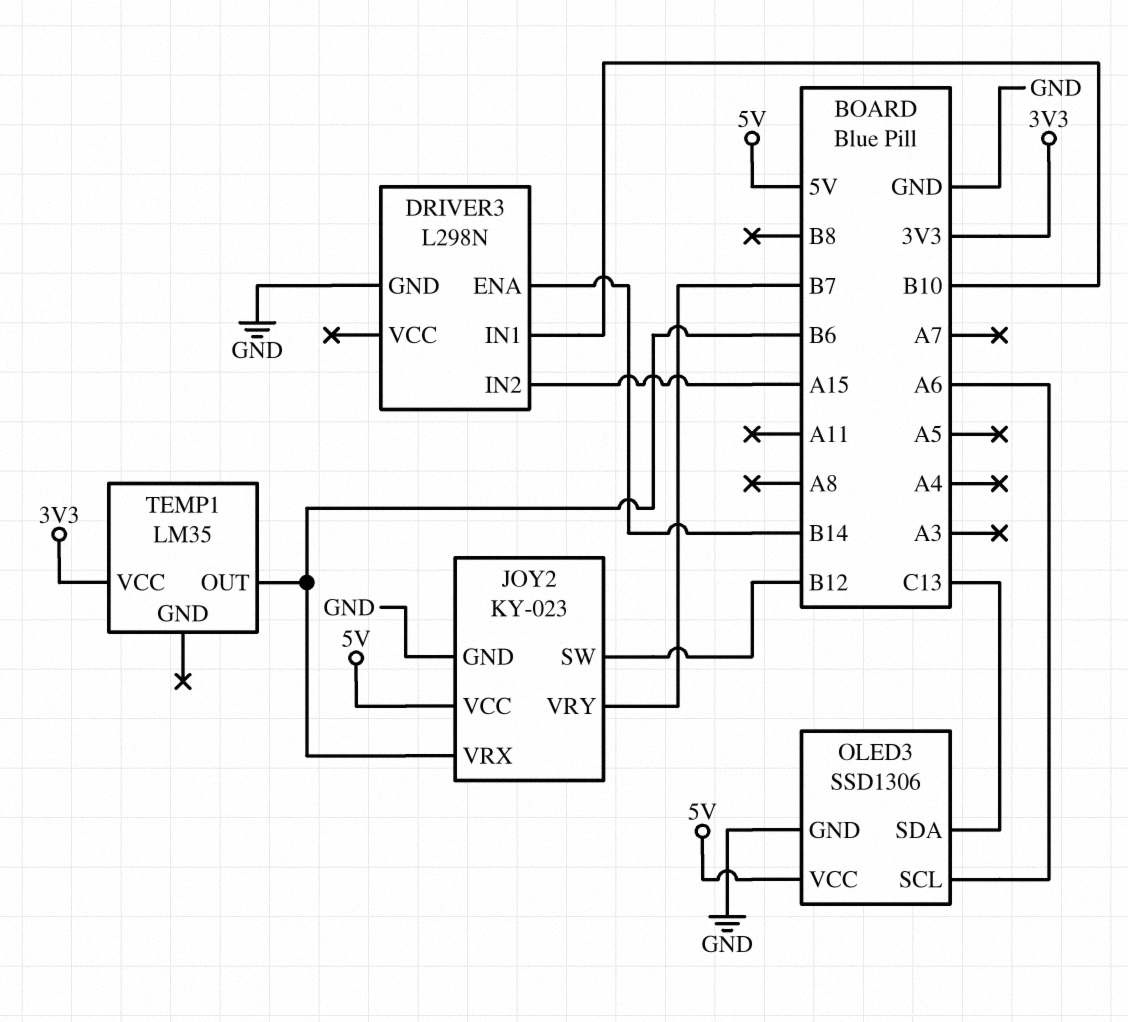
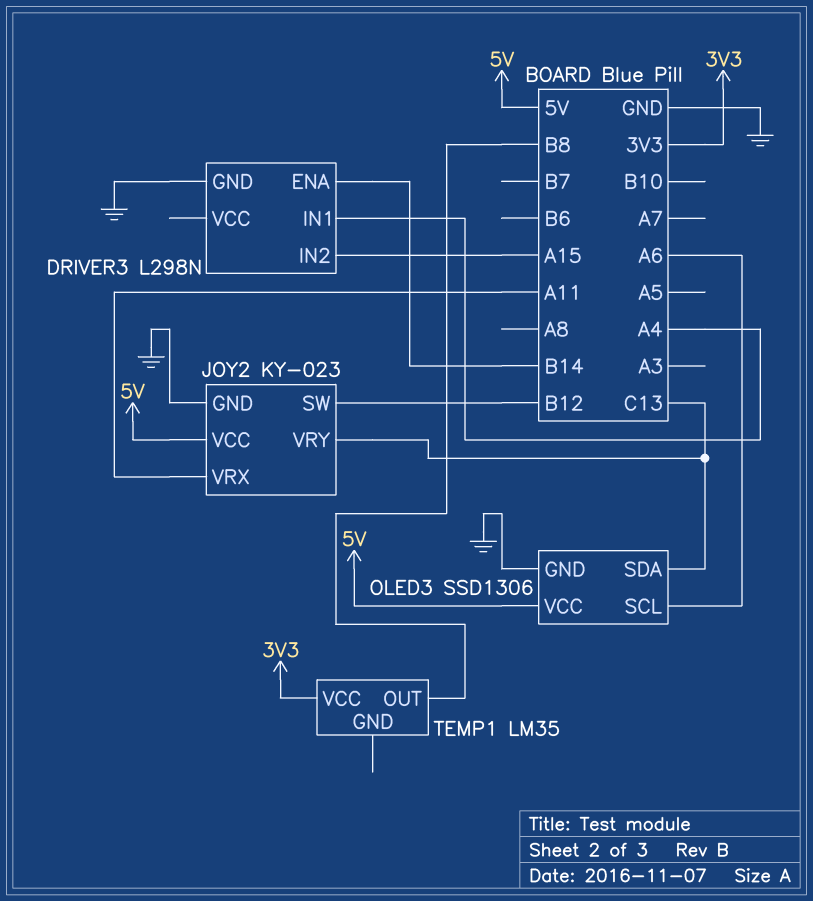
DRIVER3 pin IN1: B10 -> A4
JOY2 pin VRX: B6 -> A11
JOY2 pin VRY: B7 -> C13
TEMP1 pin OUT: B6 -> B8

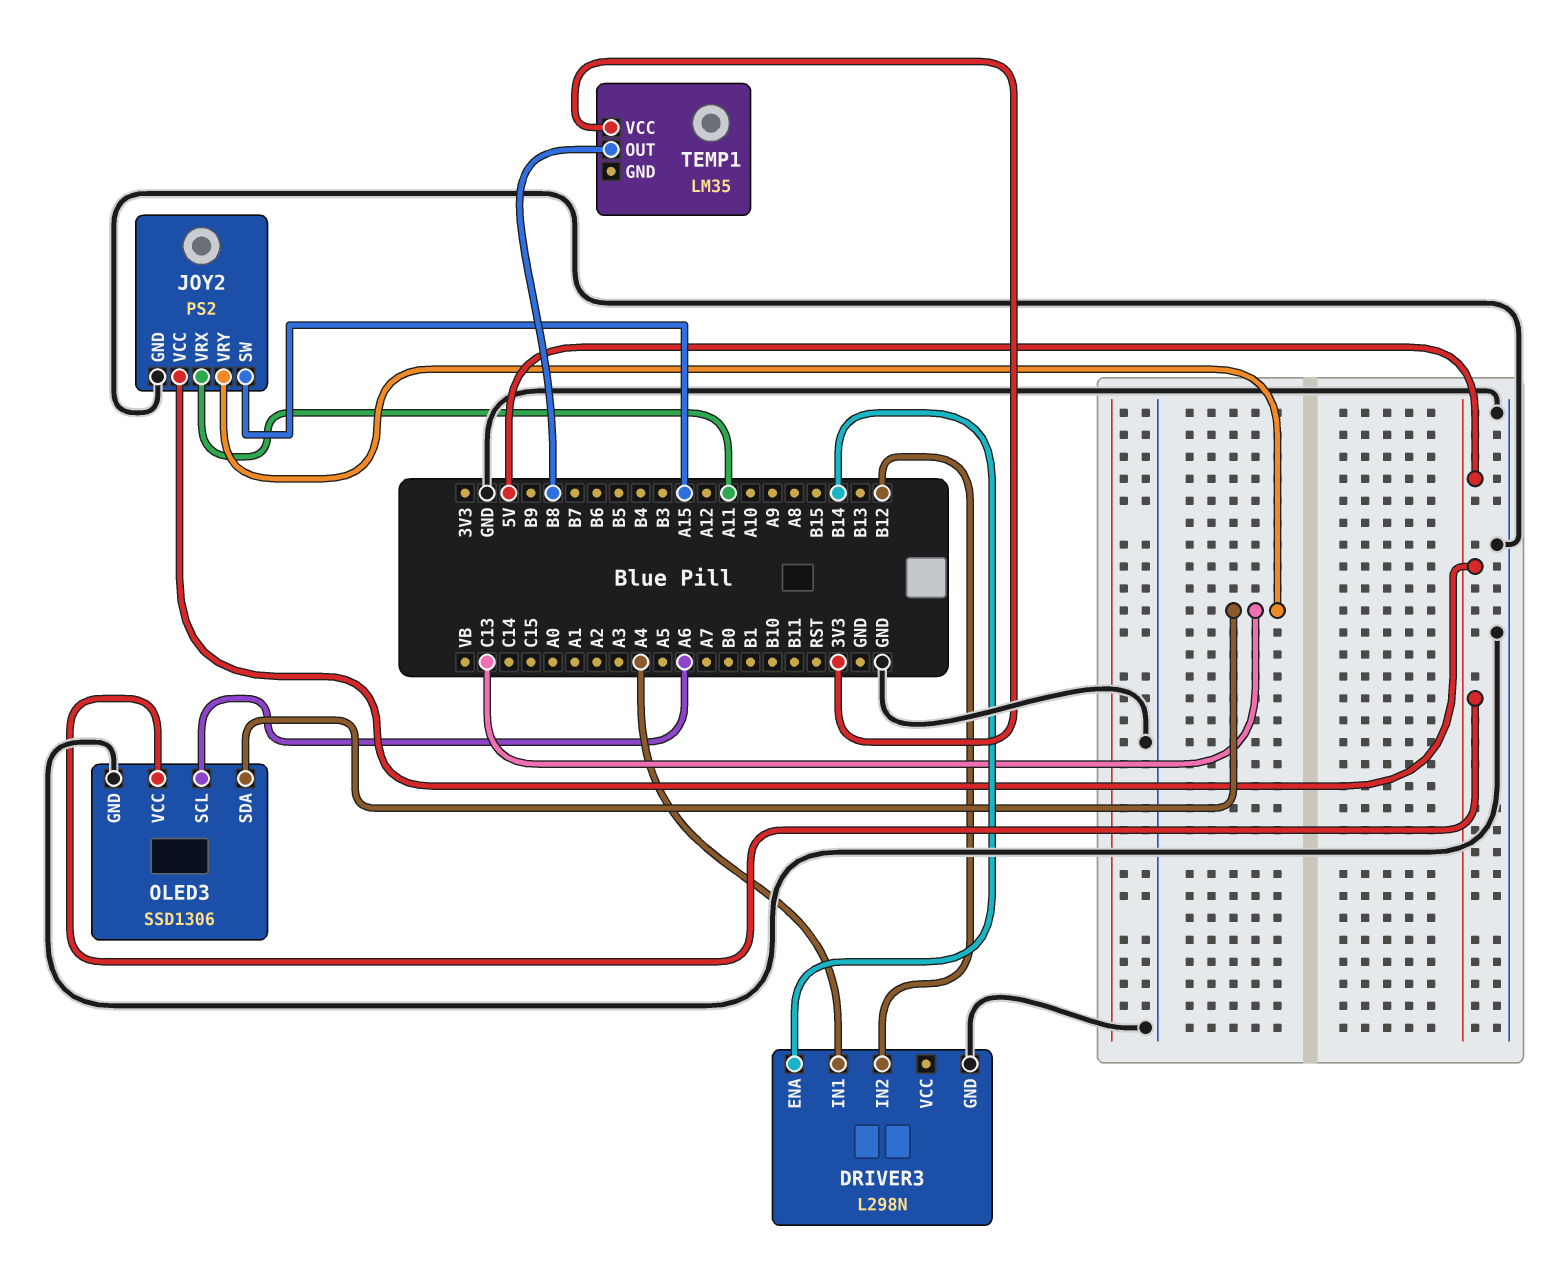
DRIVER3 pin IN2: A15 -> B12
JOY2: KY-023 -> PS2
JOY2 pin SW: B12 -> A15

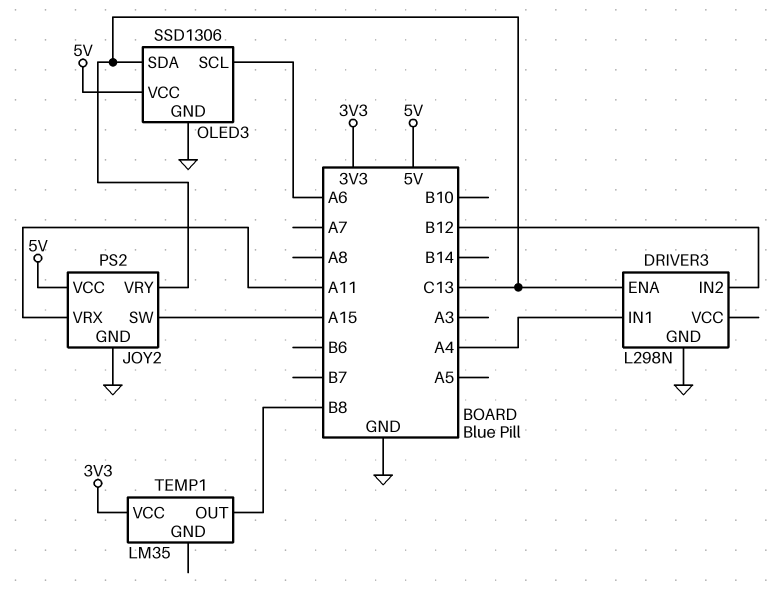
DRIVER3 pin ENA: B14 -> C13

